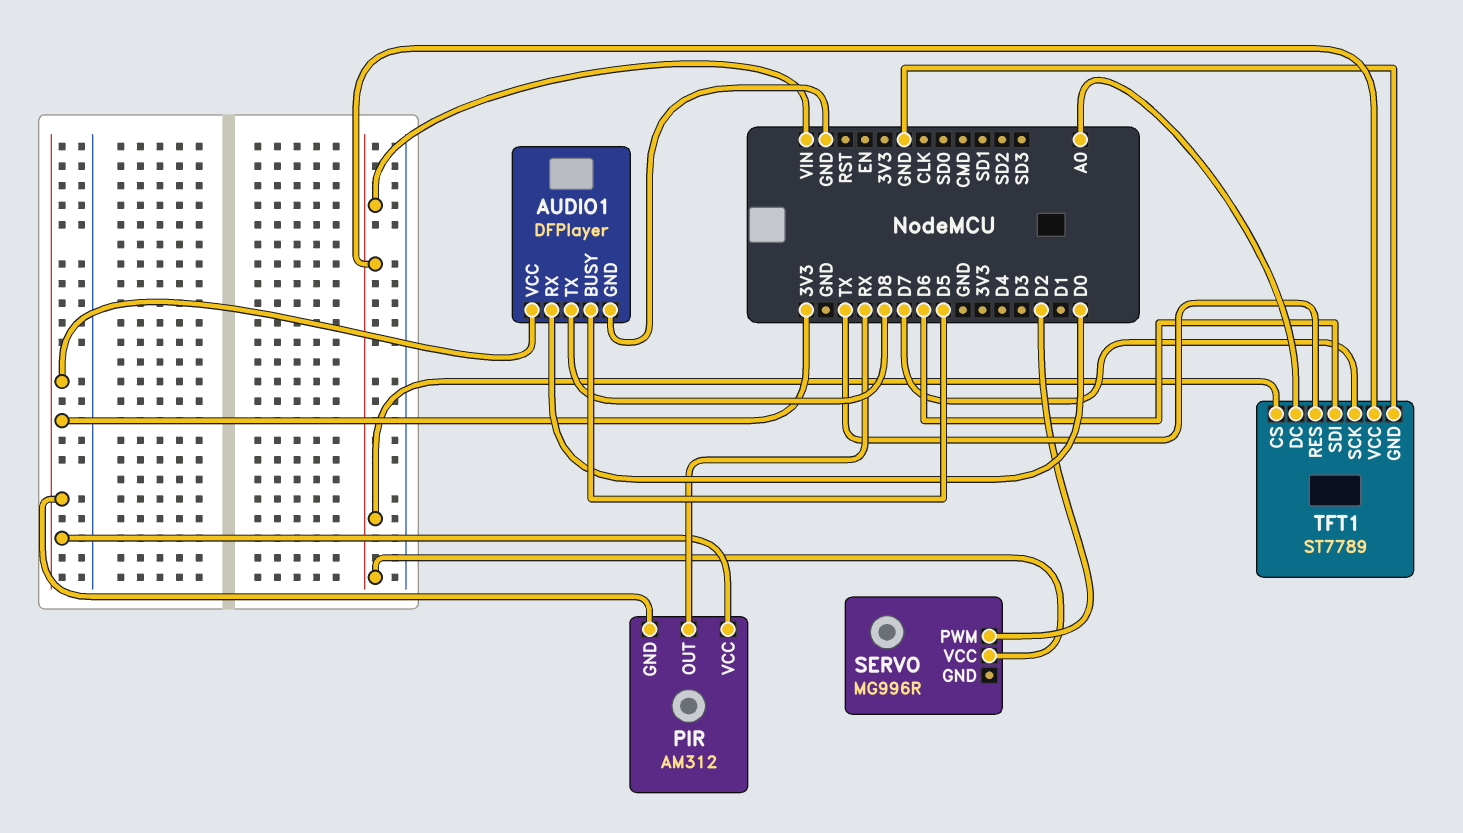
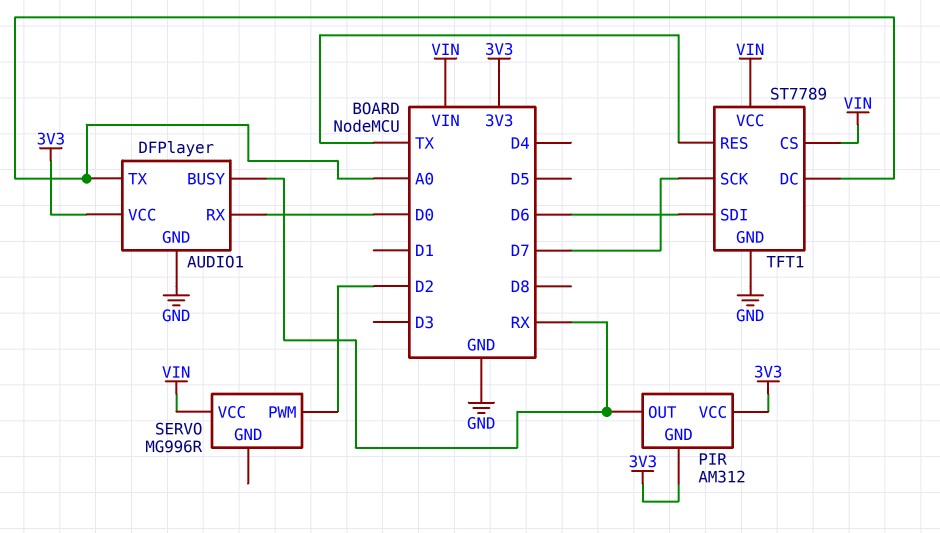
AUDIO1 pin BUSY: D5 -> RX
AUDIO1 pin TX: D8 -> A0

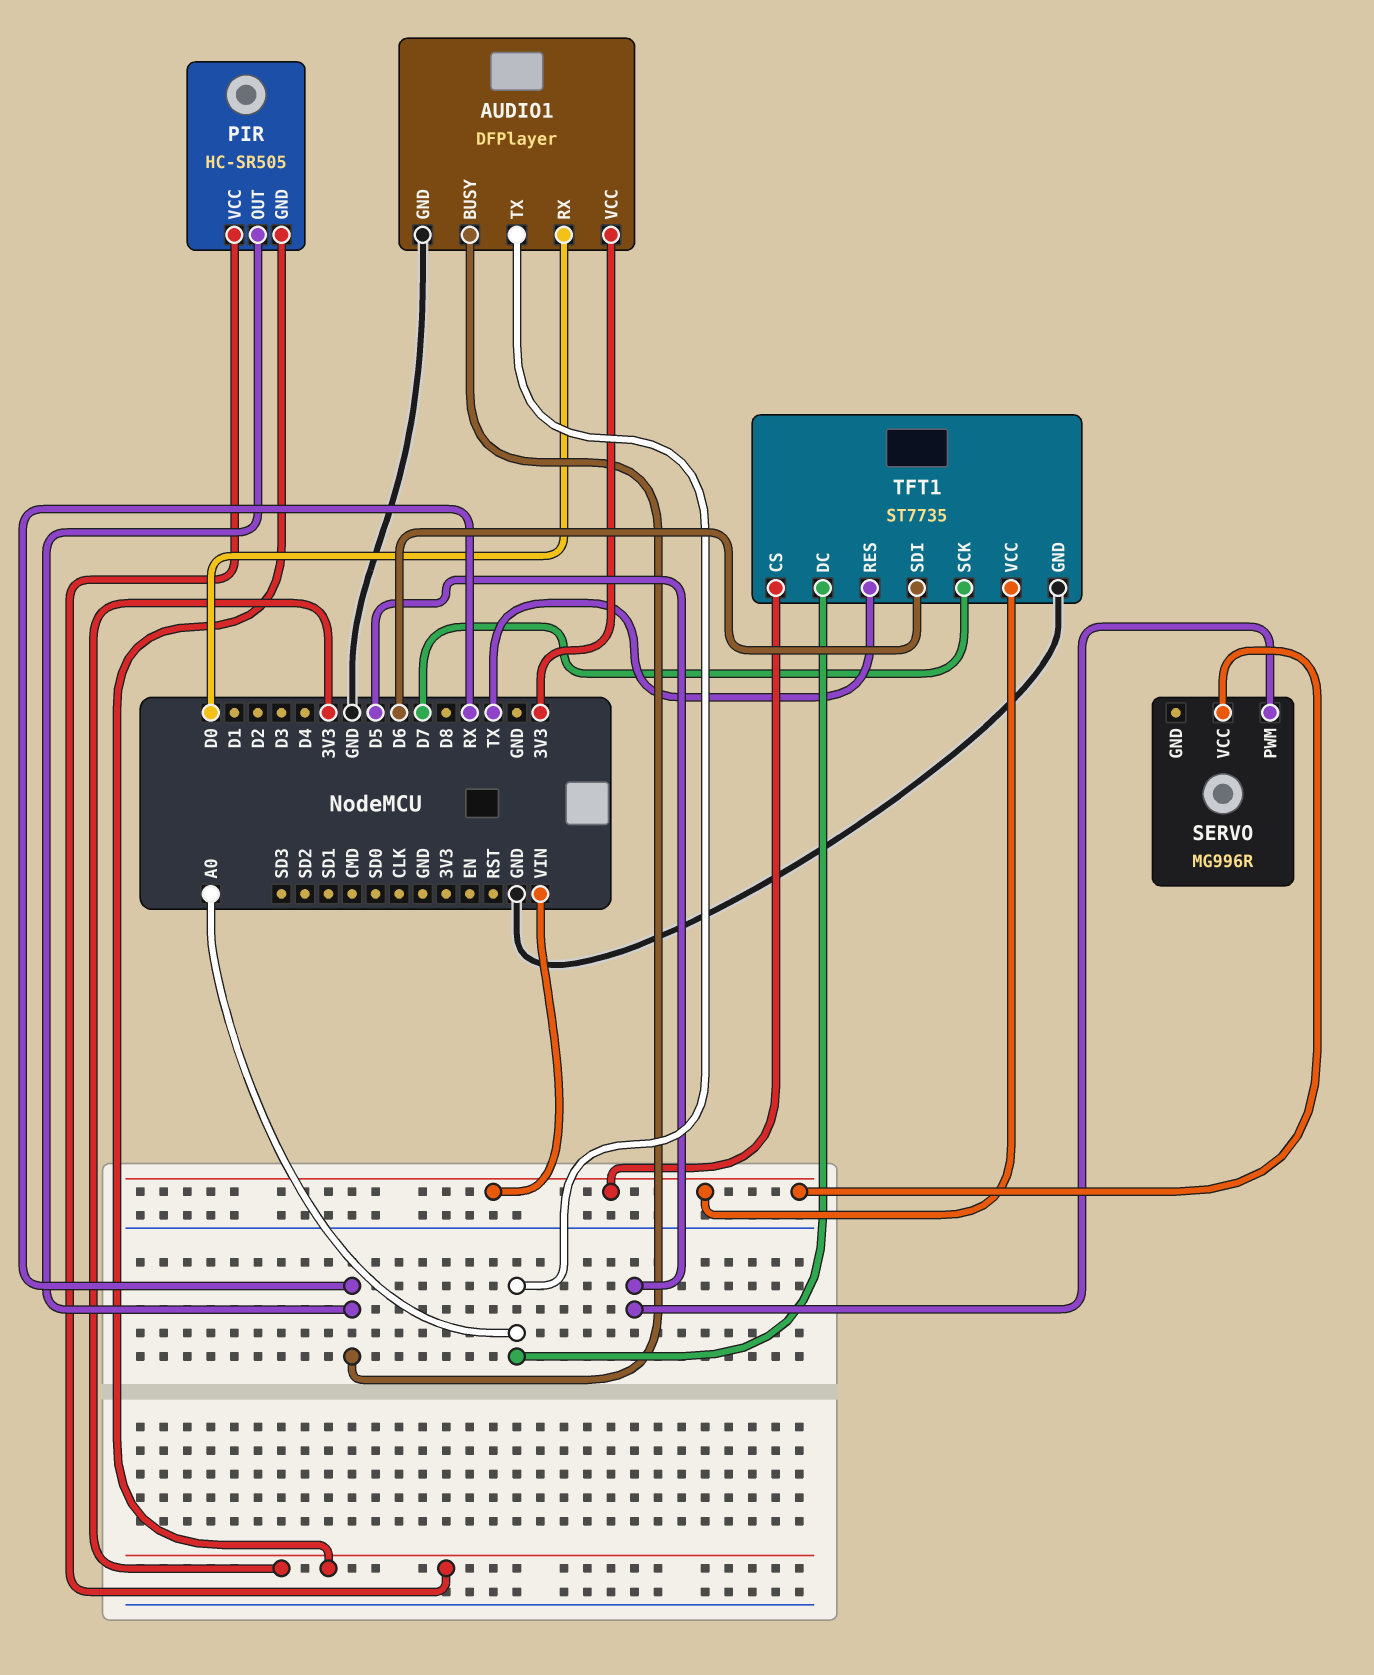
PIR: AM312 -> HC-SR505
SERVO pin PWM: D2 -> D5
TFT1: ST7789 -> ST7735

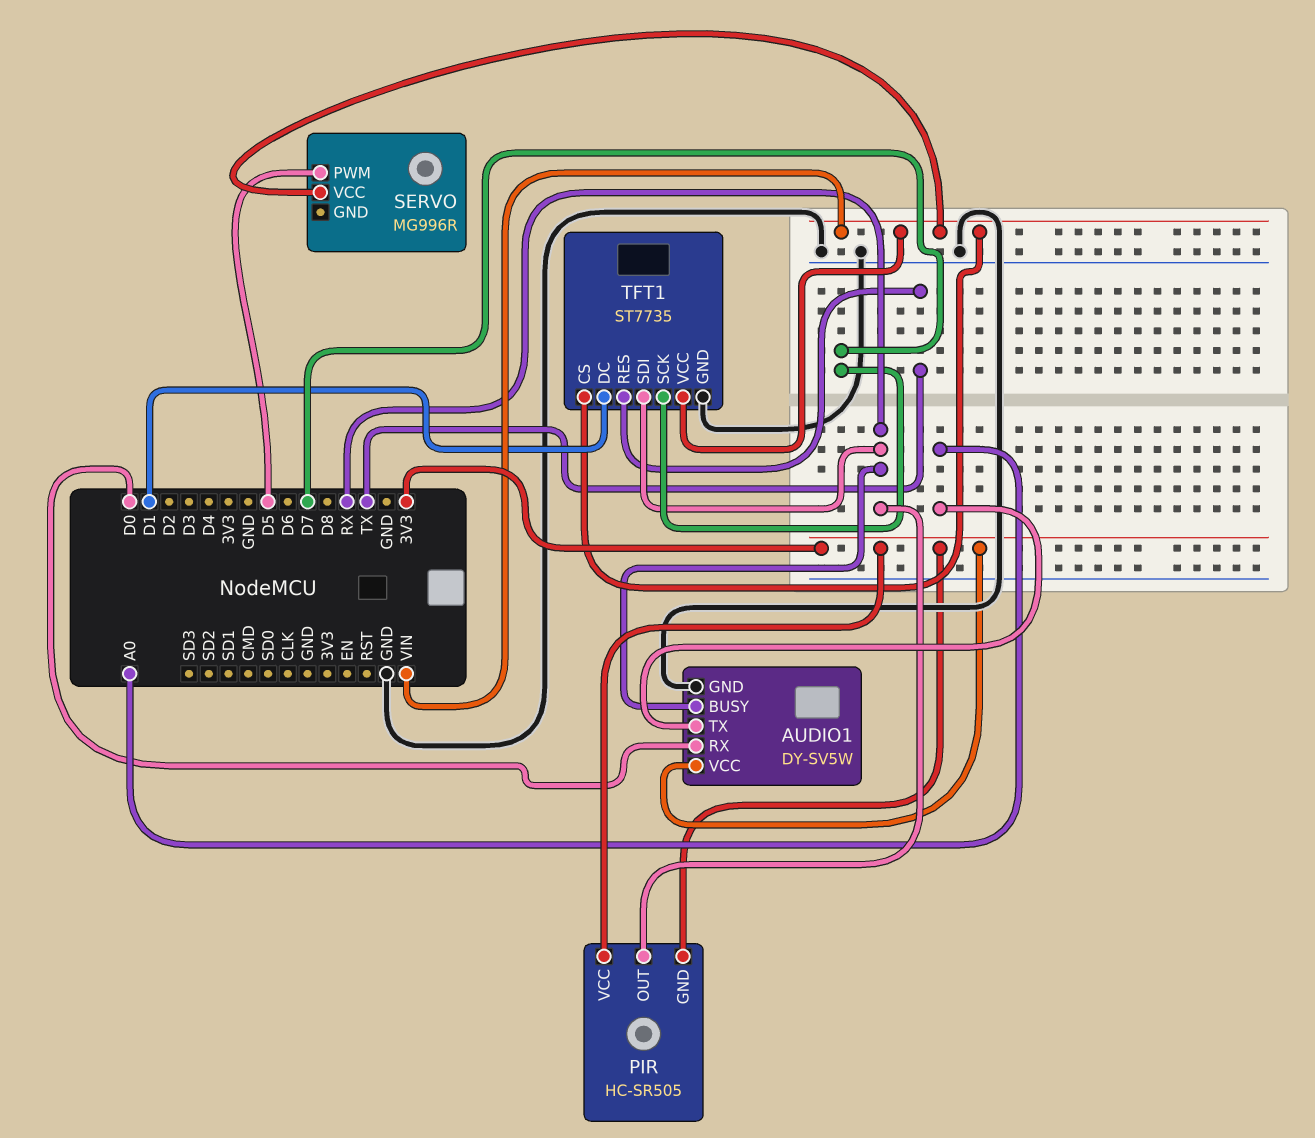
AUDIO1: DFPlayer -> DY-SV5W
TFT1 pin DC: A0 -> D1
TFT1 pin SDI: D6 -> RX

